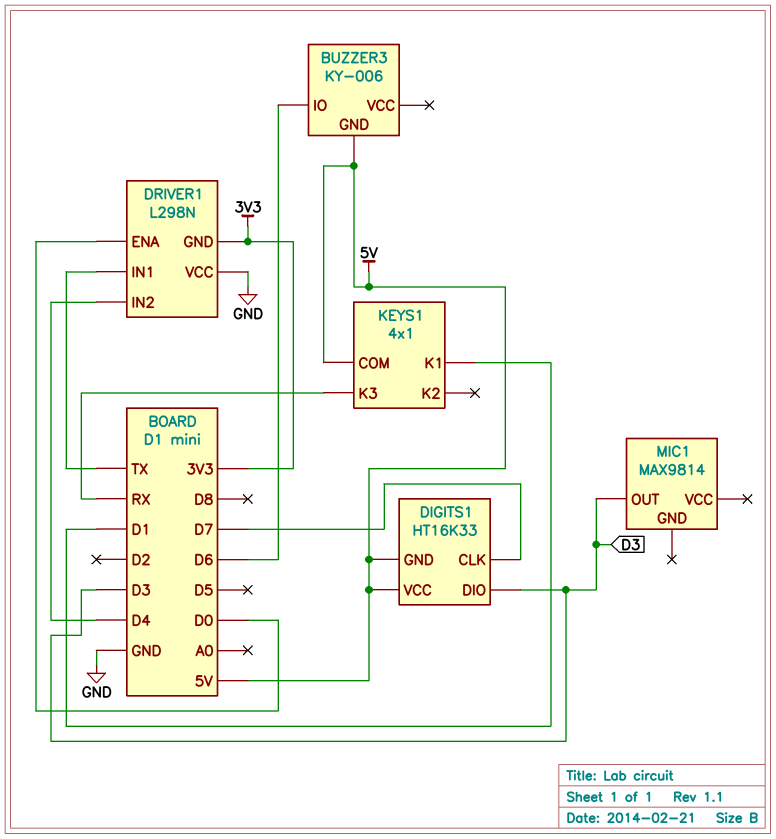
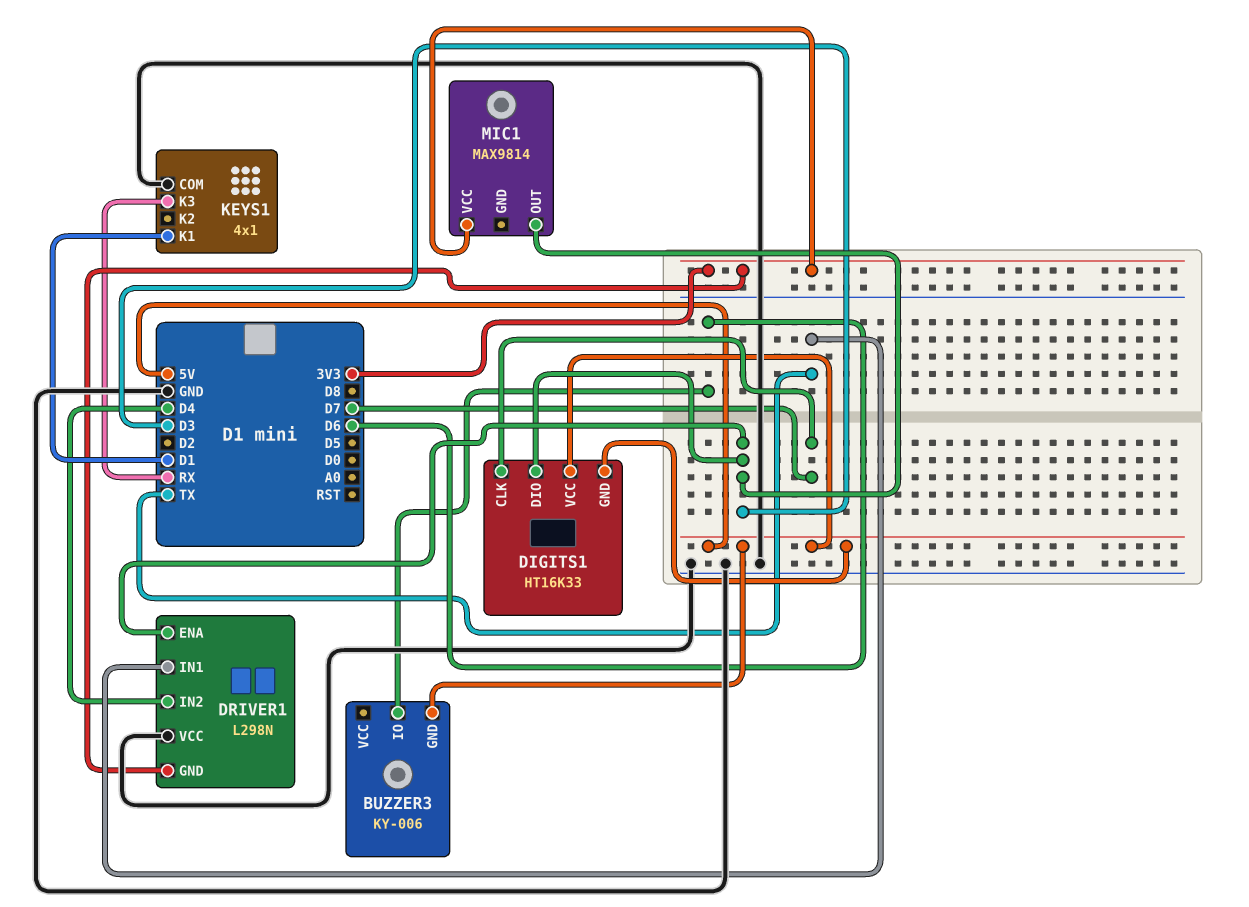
DRIVER1 pin ENA: D0 -> D3
KEYS1 pin COM: 5V -> GND
MIC1 pin VCC: none -> 3V3

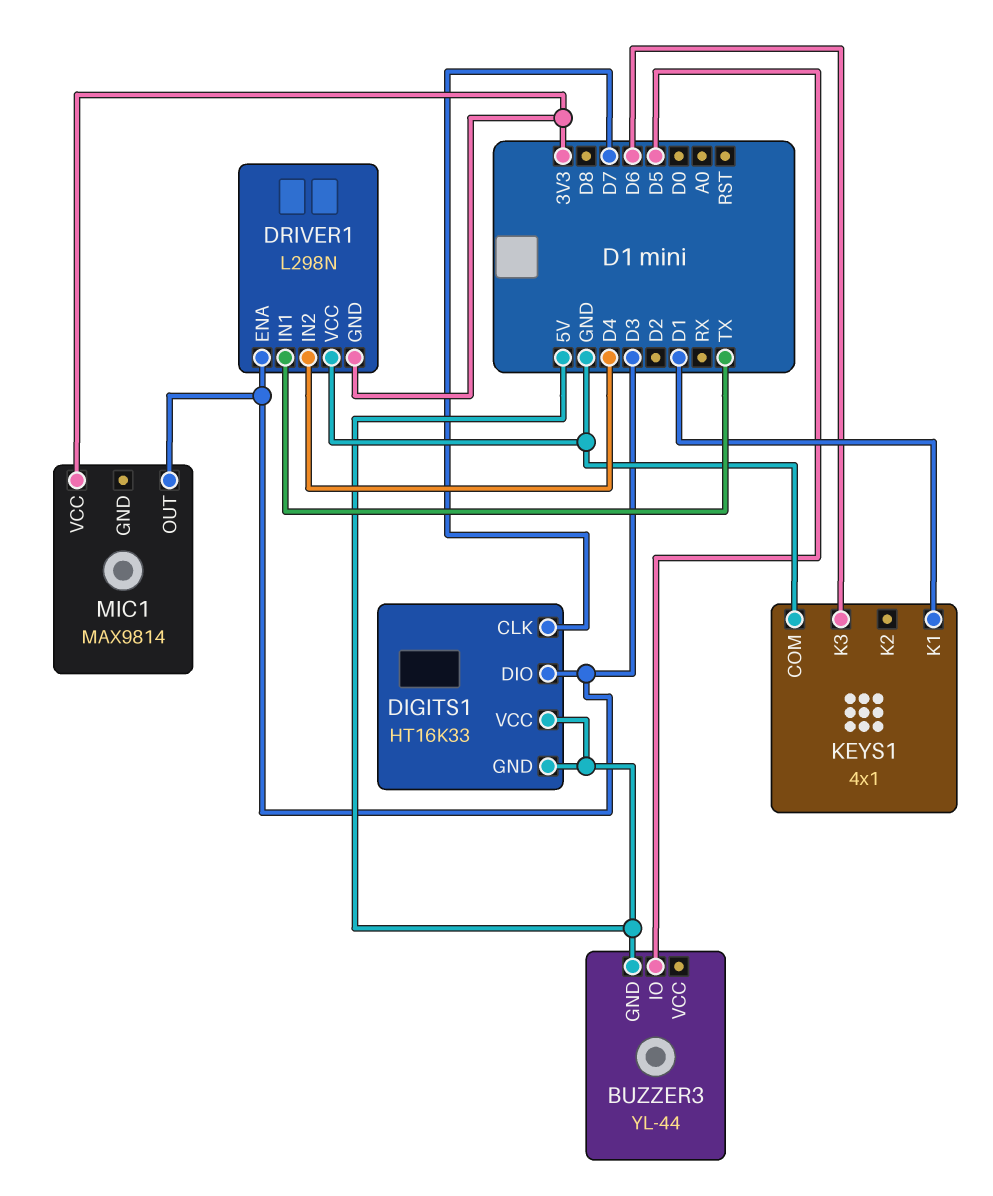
BUZZER3: KY-006 -> YL-44
BUZZER3 pin IO: D6 -> D5
KEYS1 pin K3: RX -> D6

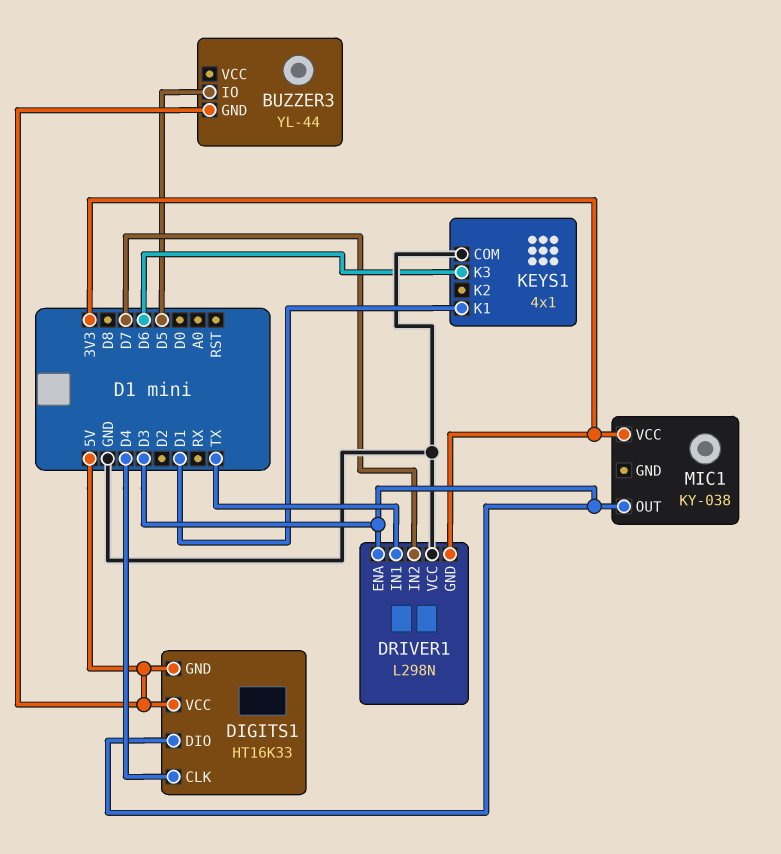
DIGITS1 pin CLK: D7 -> D4
DRIVER1 pin IN2: D4 -> D7
MIC1: MAX9814 -> KY-038

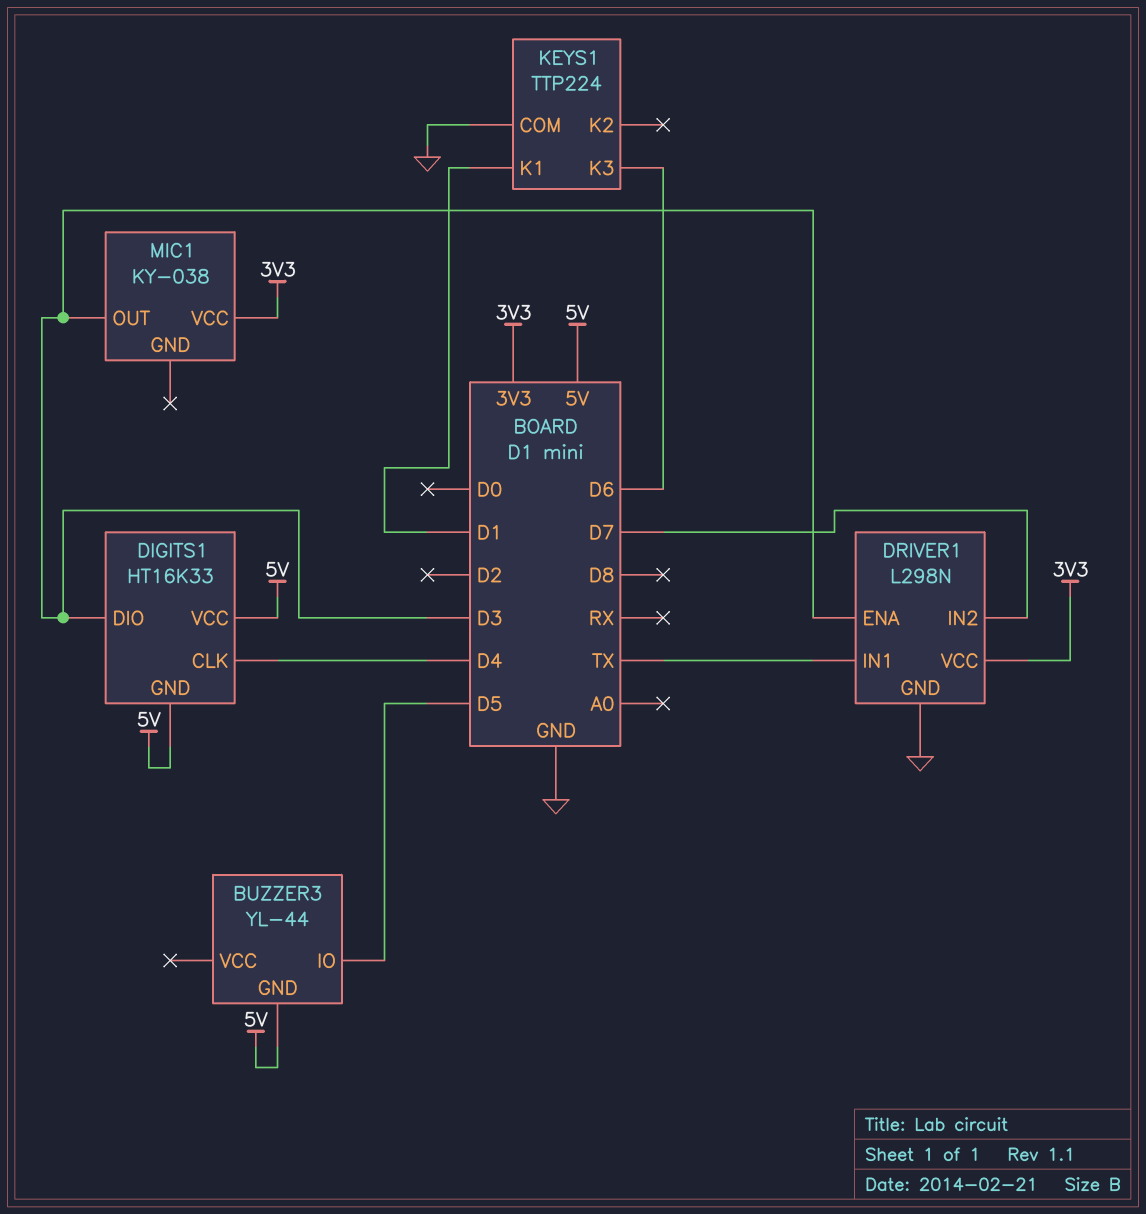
DRIVER1 pin GND: 3V3 -> GND
DRIVER1 pin VCC: GND -> 3V3
KEYS1: 4x1 -> TTP224

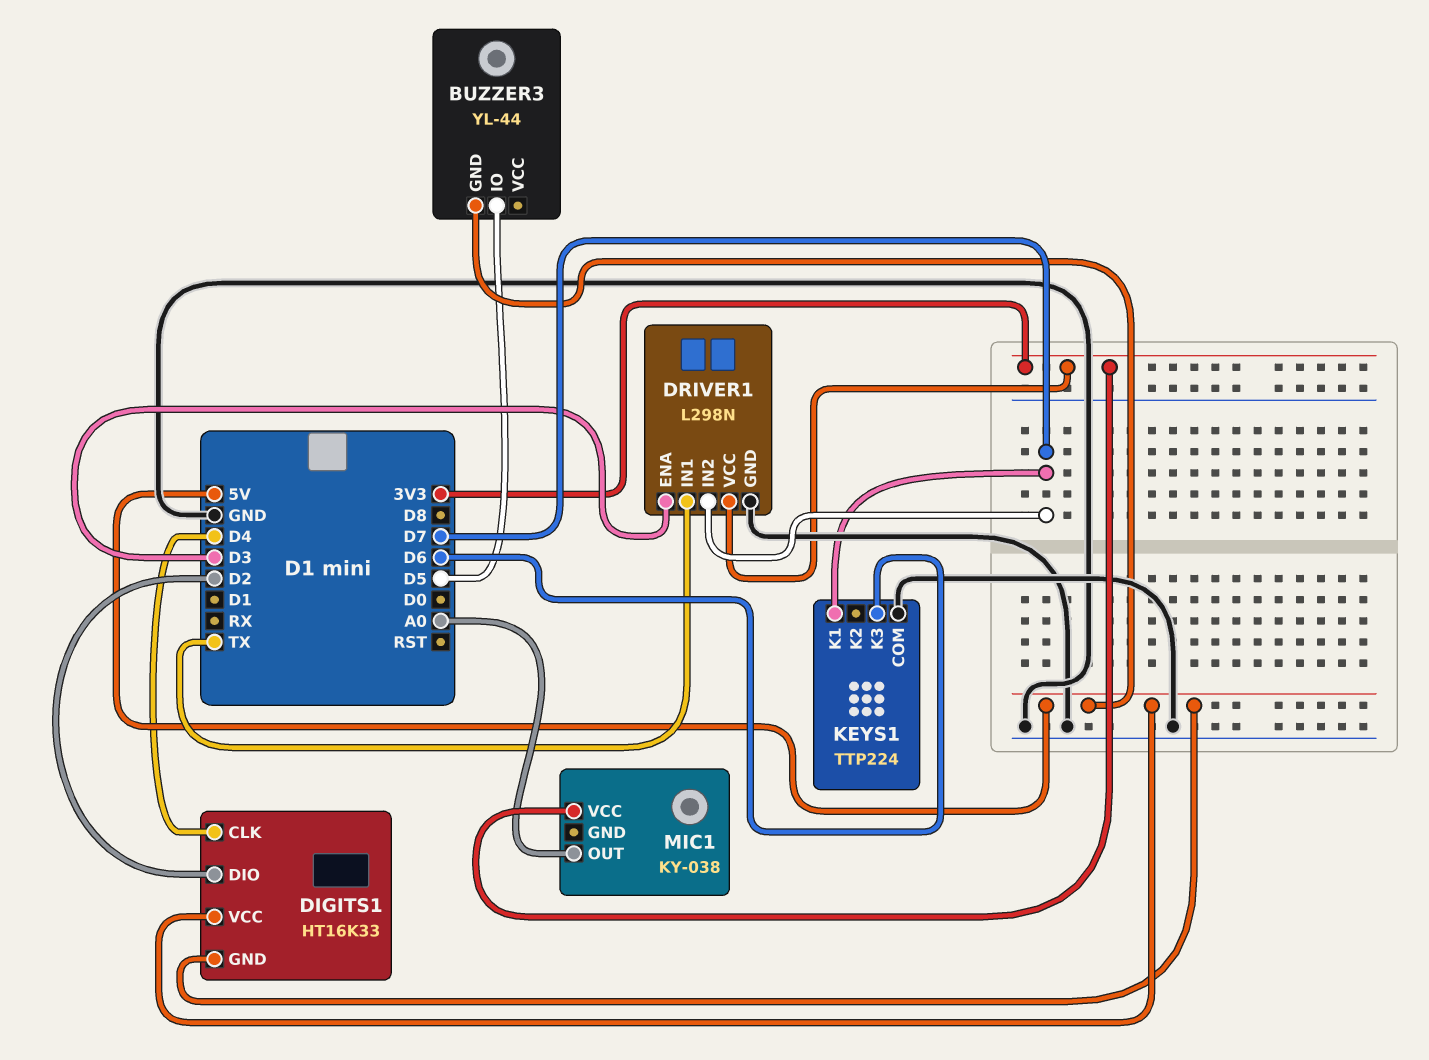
DIGITS1 pin DIO: D3 -> D2
KEYS1 pin K1: D1 -> D7
MIC1 pin OUT: D3 -> A0

